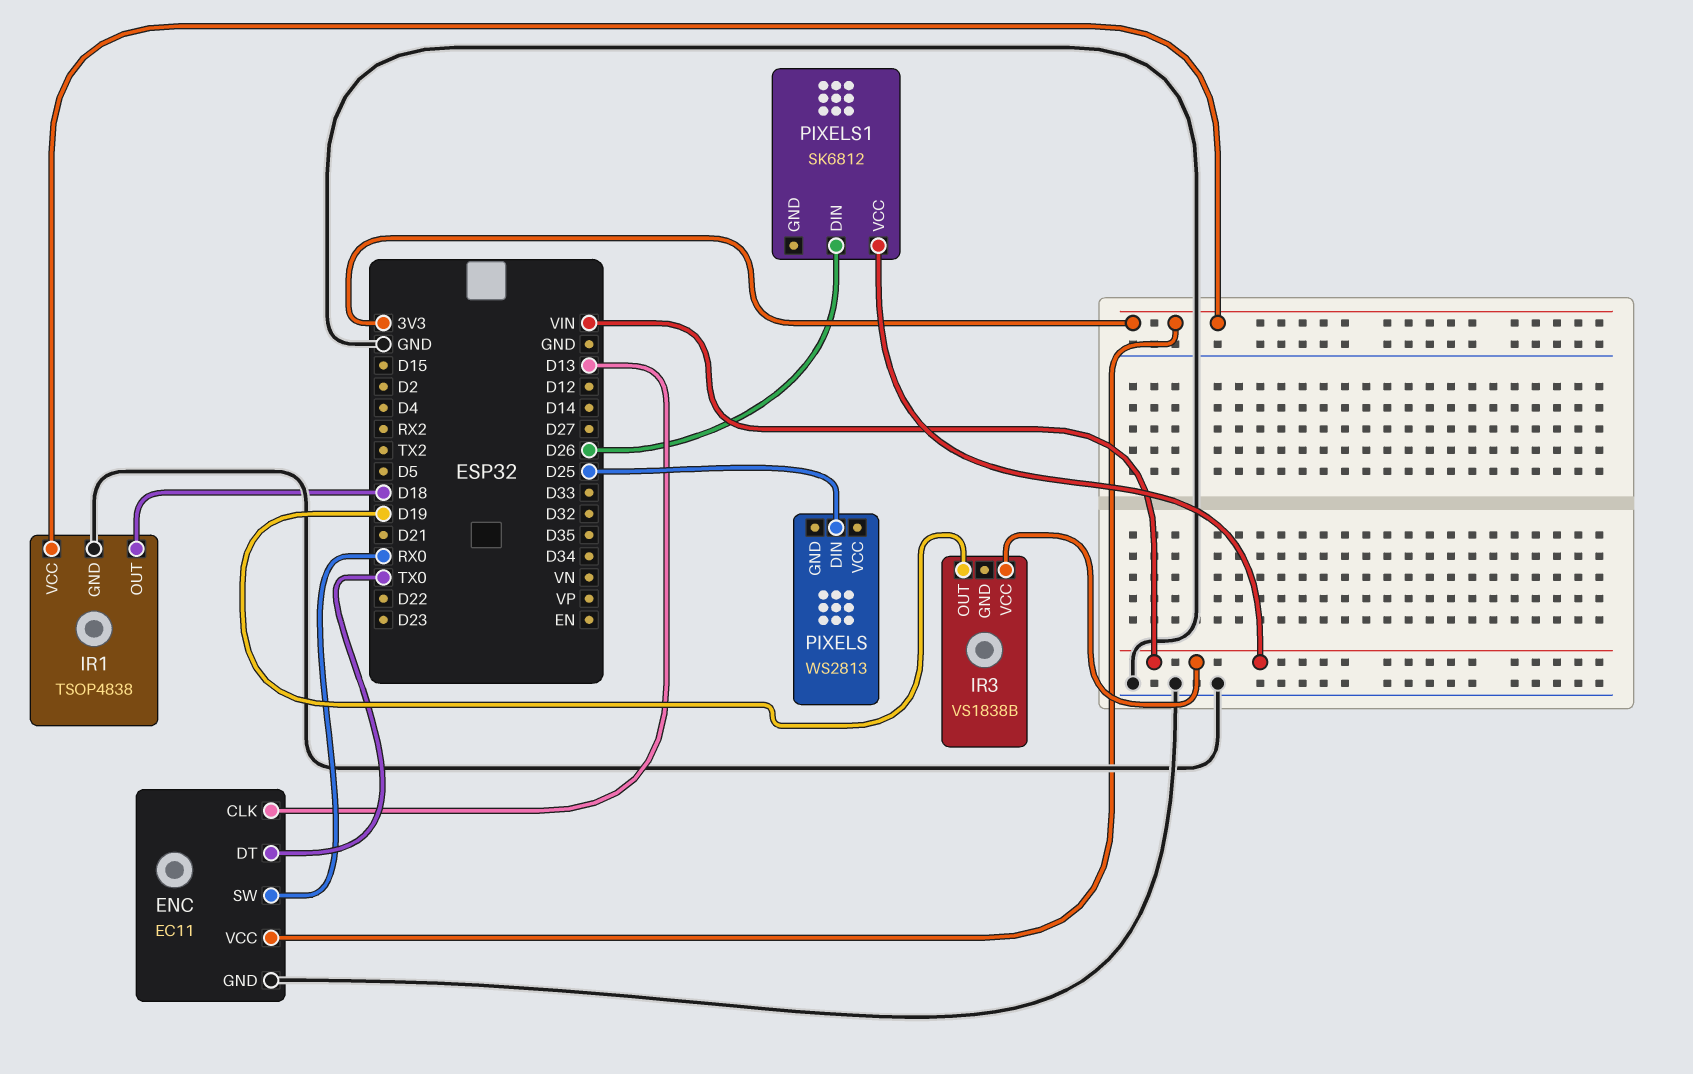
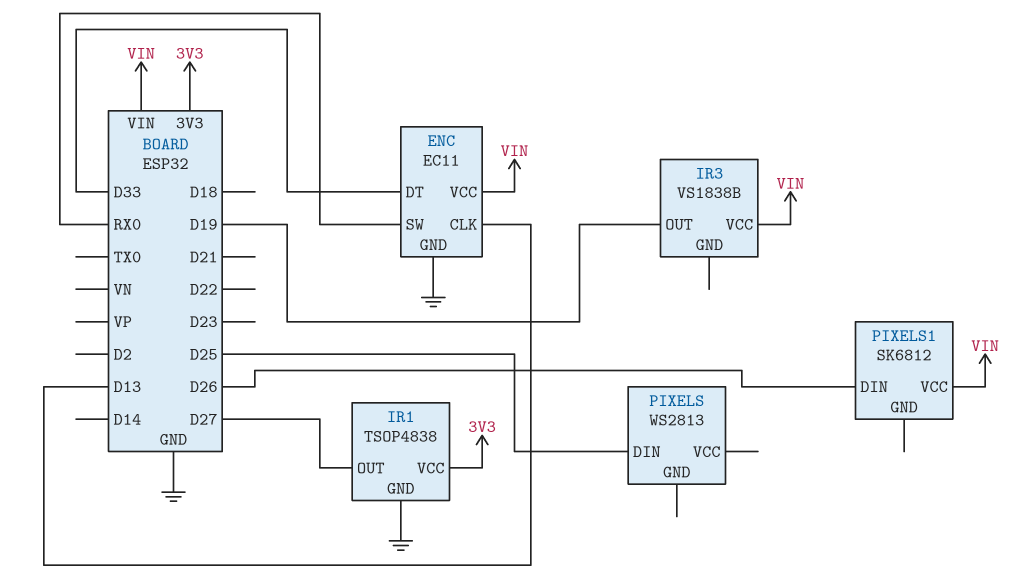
ENC pin DT: TX0 -> D33
ENC pin VCC: 3V3 -> VIN
IR1 pin OUT: D18 -> D27

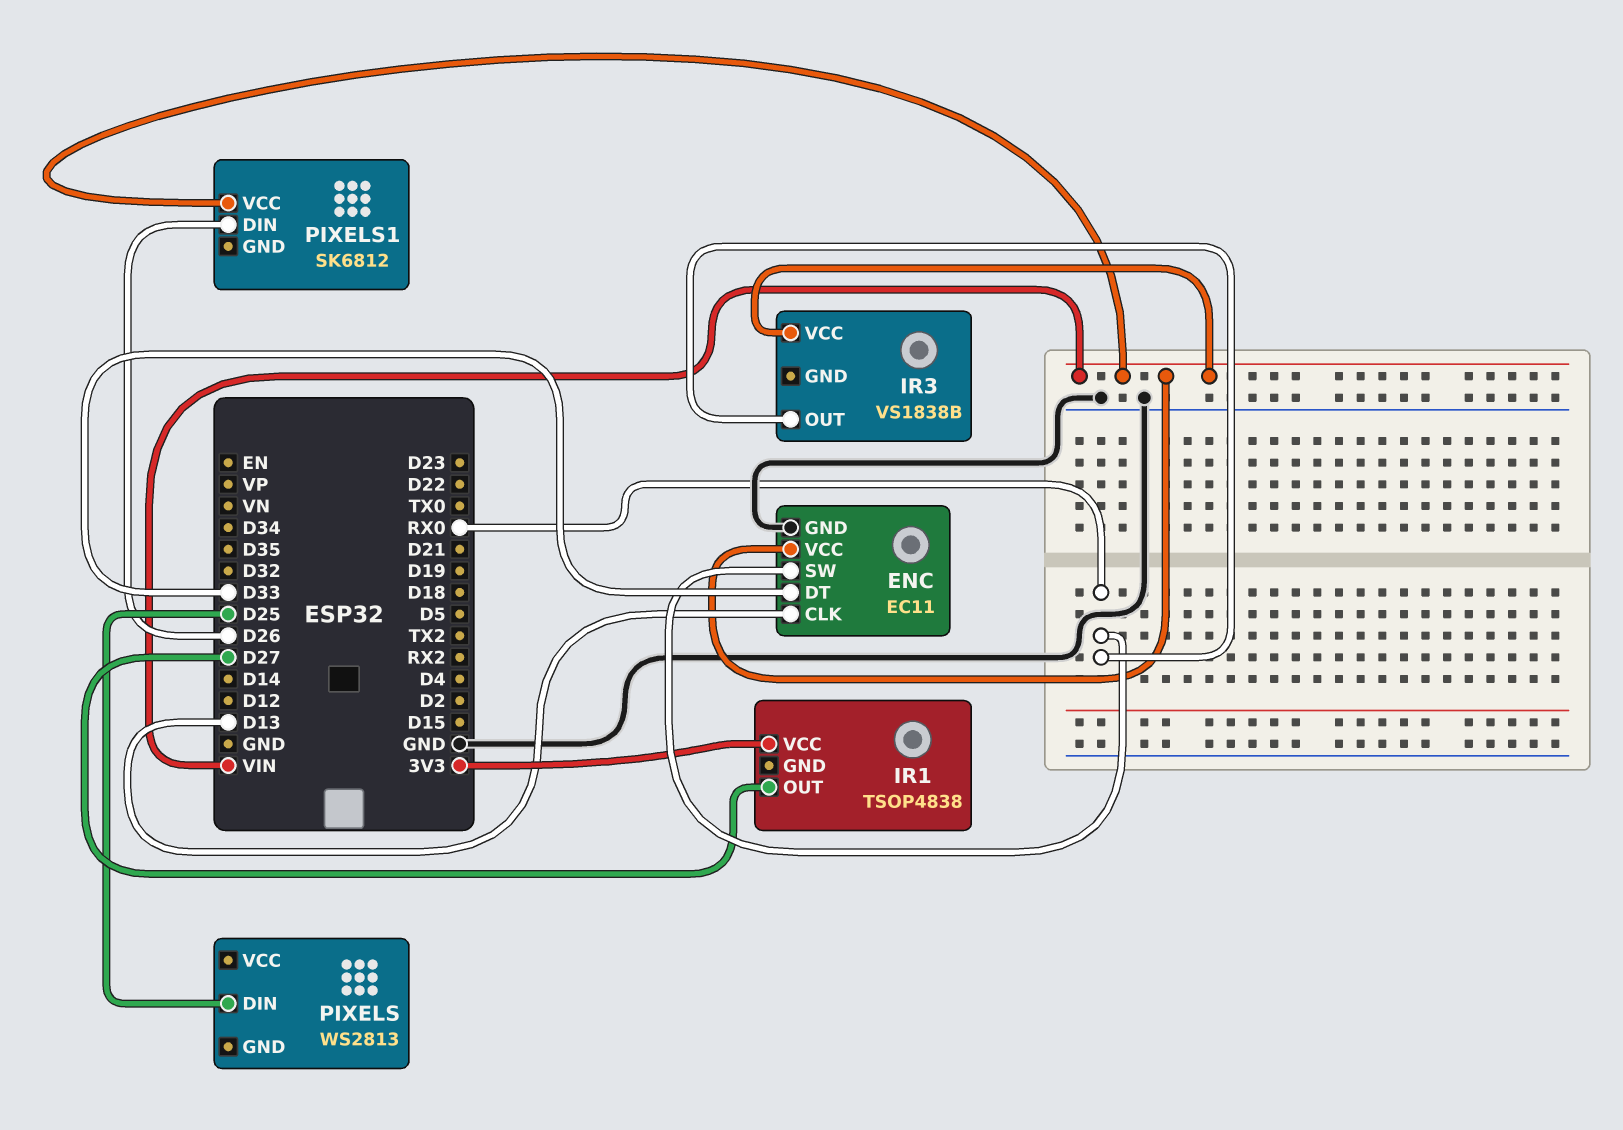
IR1 pin GND: GND -> none
IR3 pin OUT: D19 -> RX0

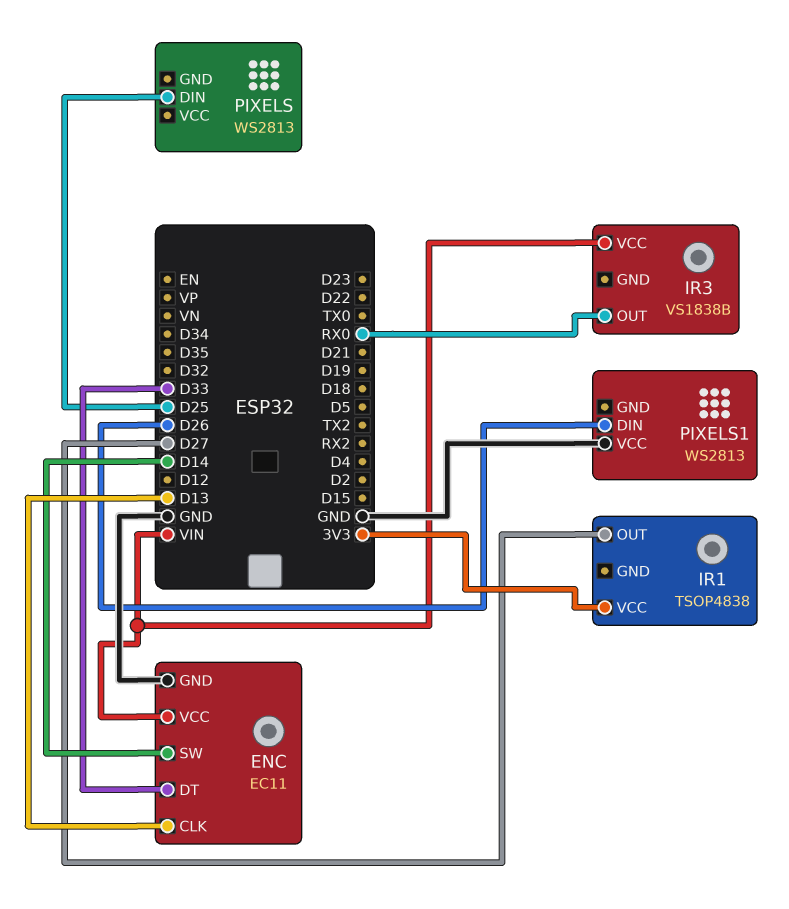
ENC pin SW: RX0 -> D14
PIXELS1: SK6812 -> WS2813
PIXELS1 pin VCC: VIN -> GND

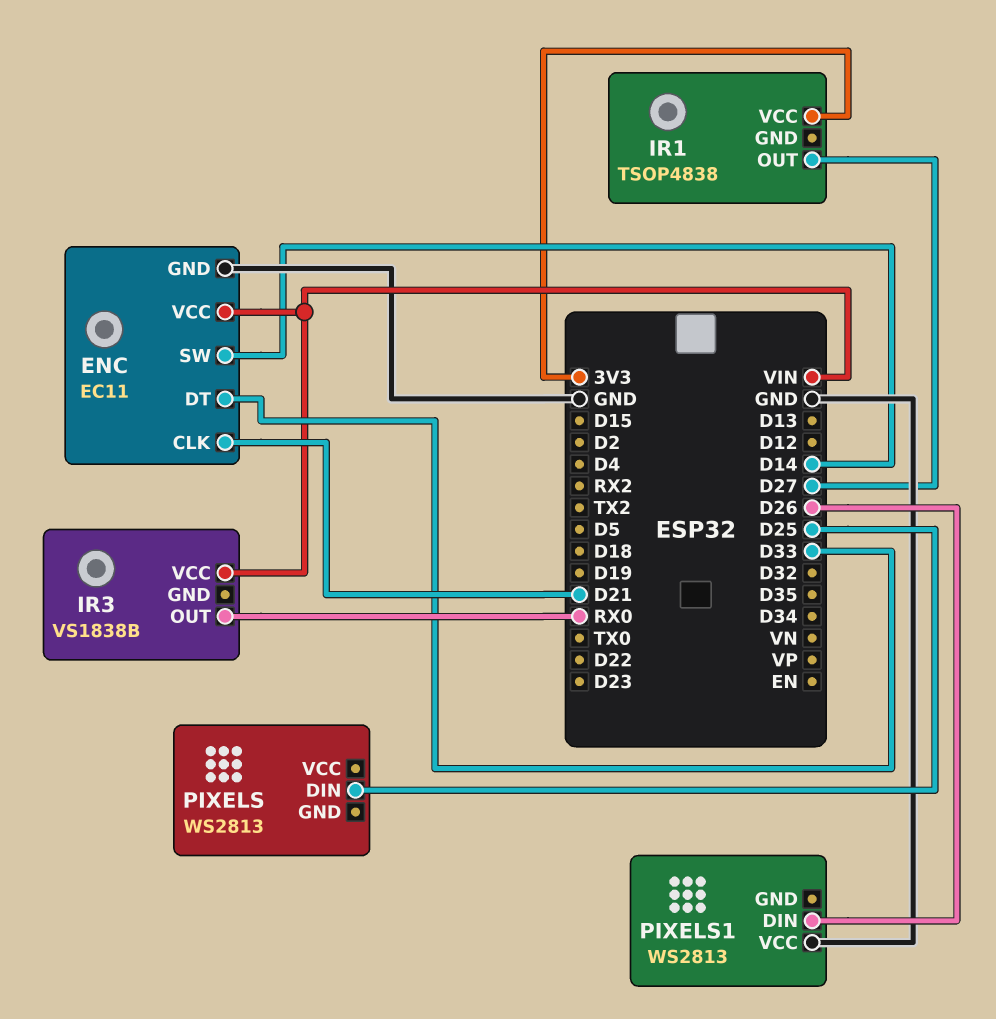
ENC pin CLK: D13 -> D21

